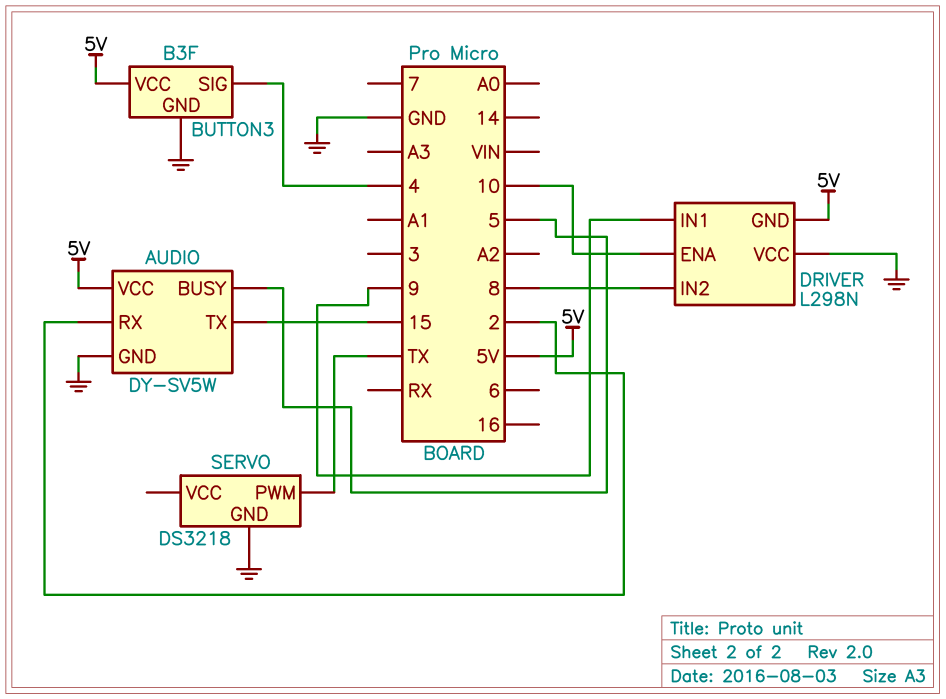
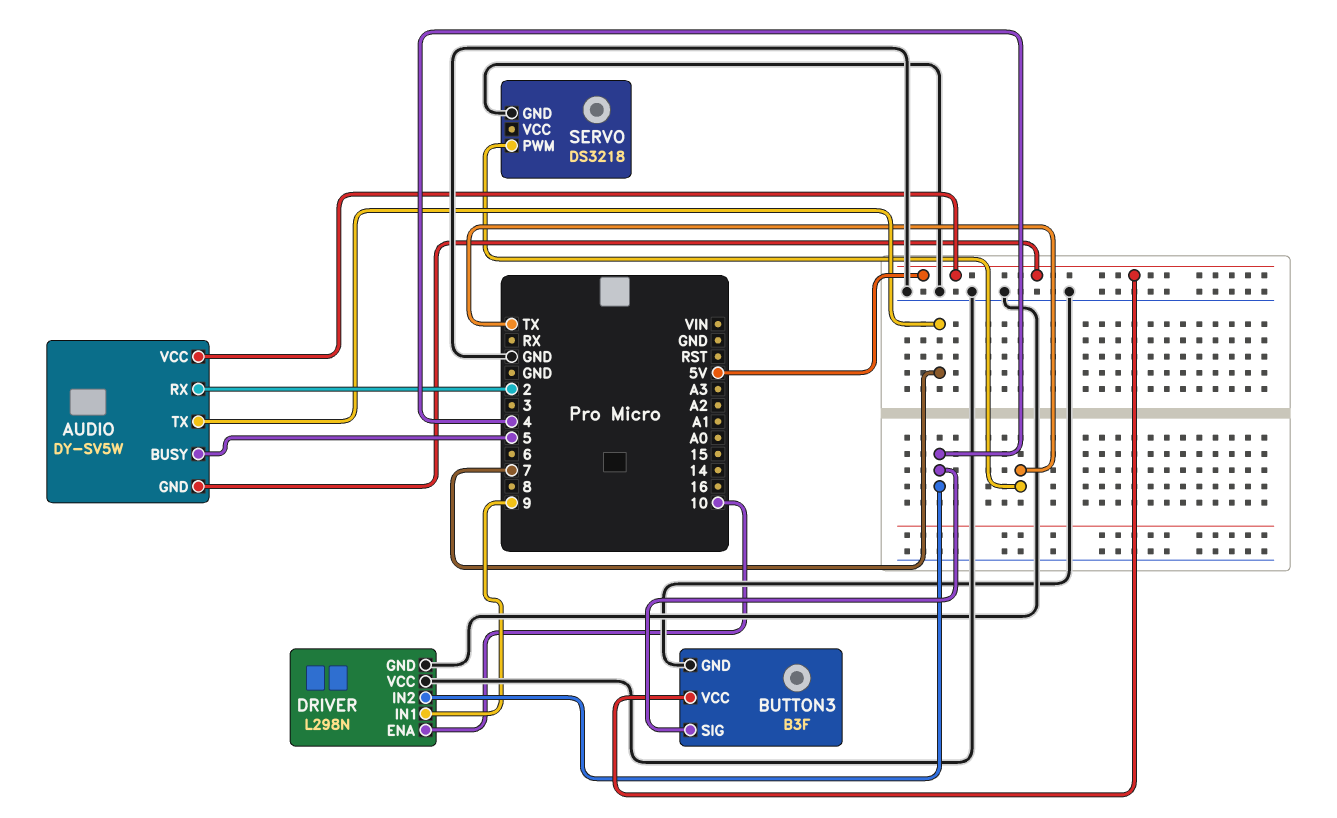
AUDIO pin GND: GND -> 5V
AUDIO pin TX: 15 -> 7
DRIVER pin GND: 5V -> GND
DRIVER pin IN2: 8 -> 4

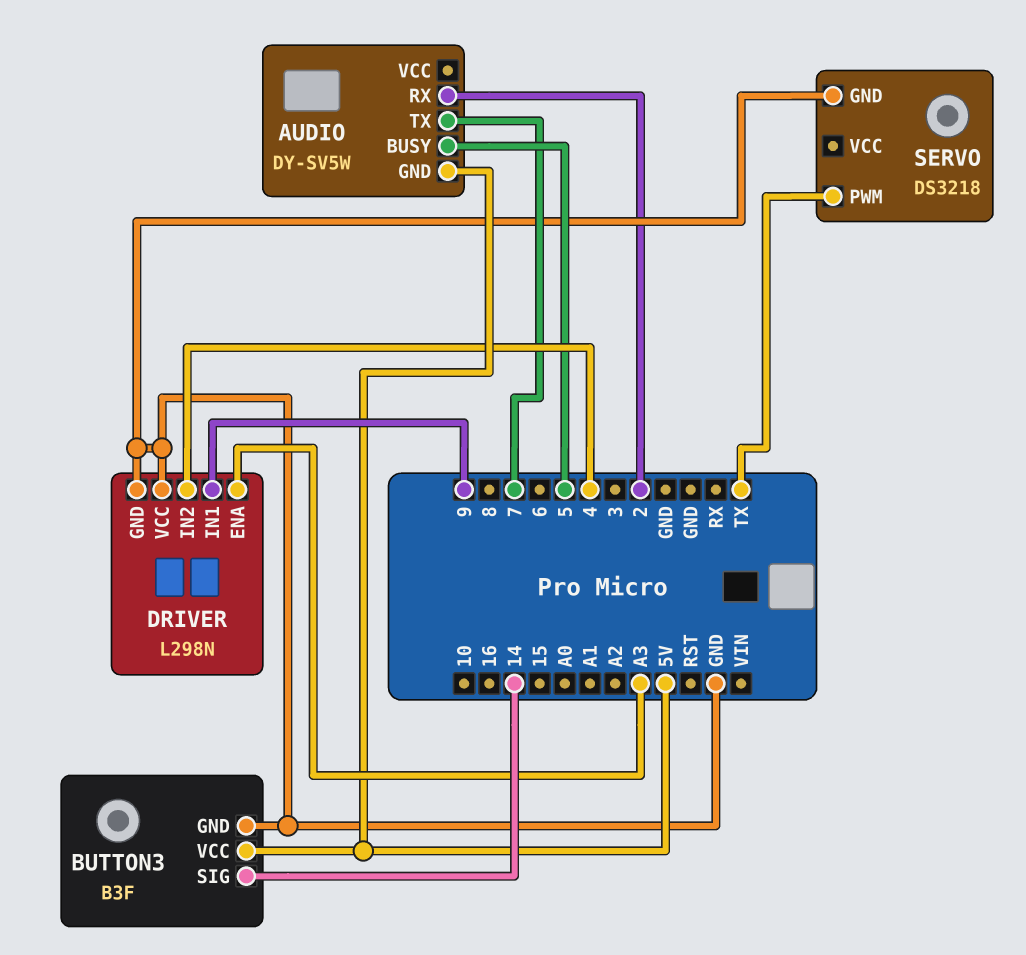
AUDIO pin VCC: 5V -> none
BUTTON3 pin SIG: 4 -> 14
DRIVER pin ENA: 10 -> A3

